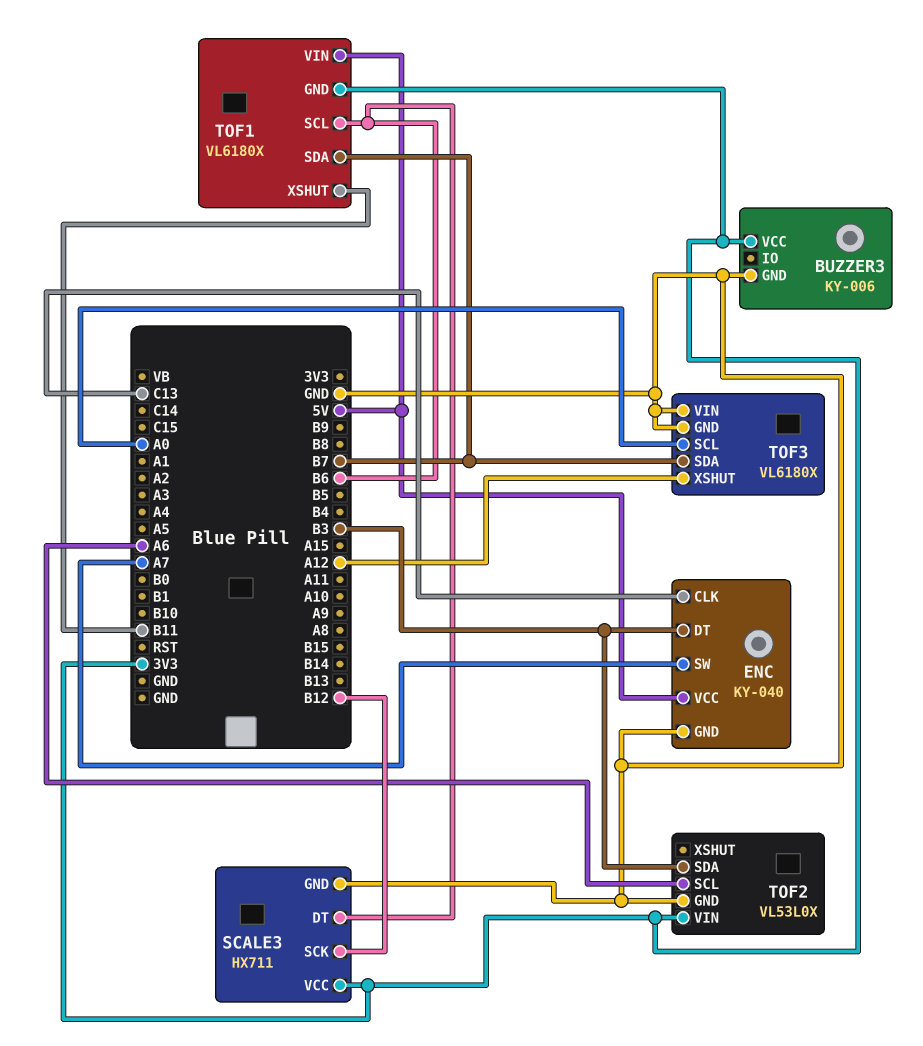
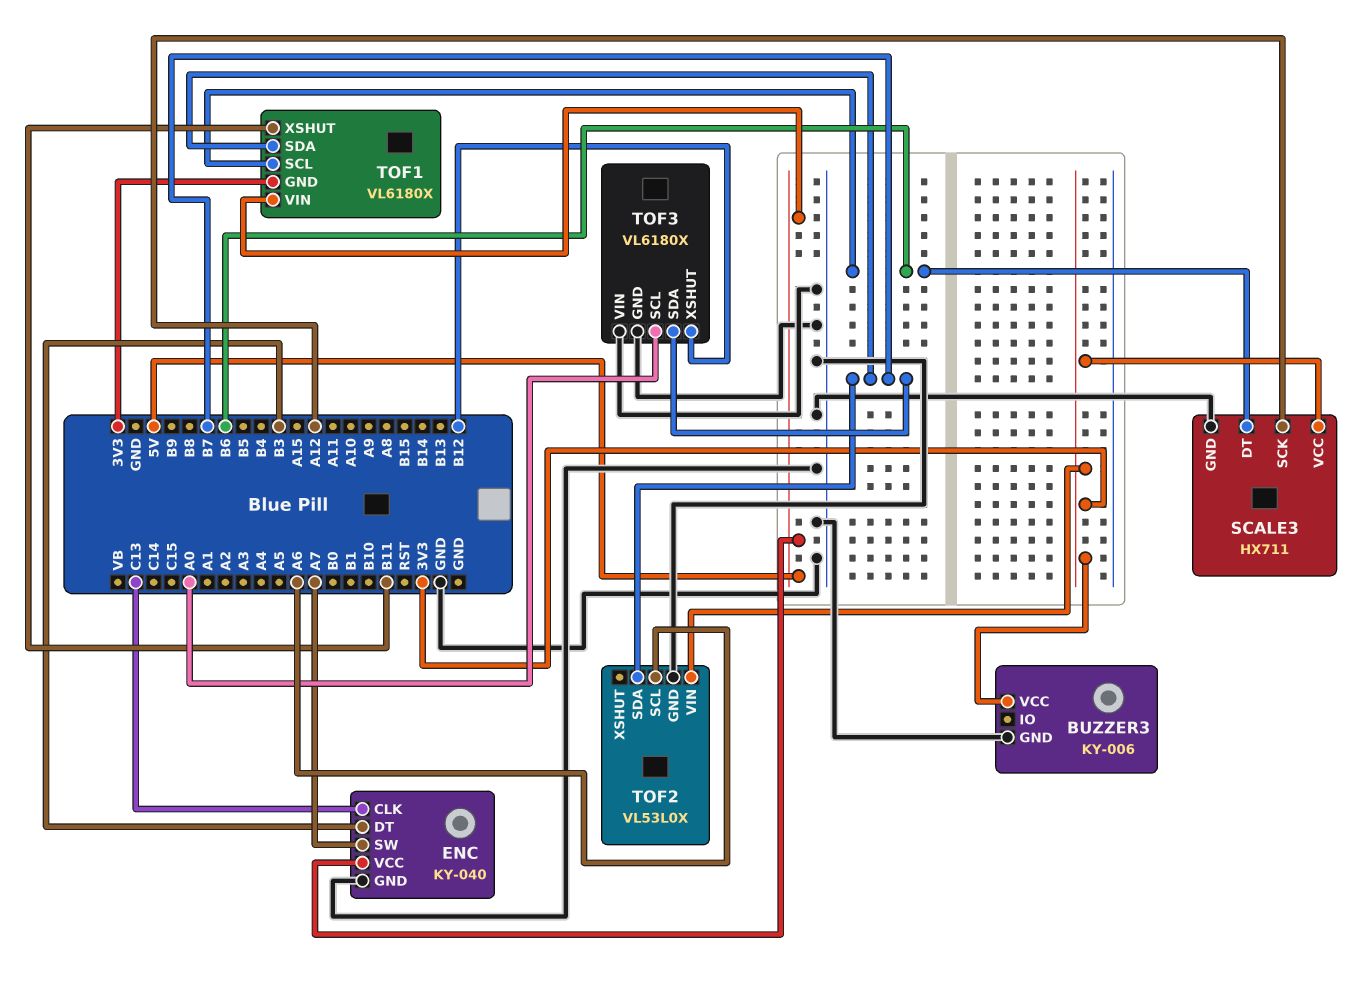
SCALE3 pin SCK: B12 -> A12
TOF2 pin SDA: B3 -> B7
TOF3 pin XSHUT: A12 -> B12

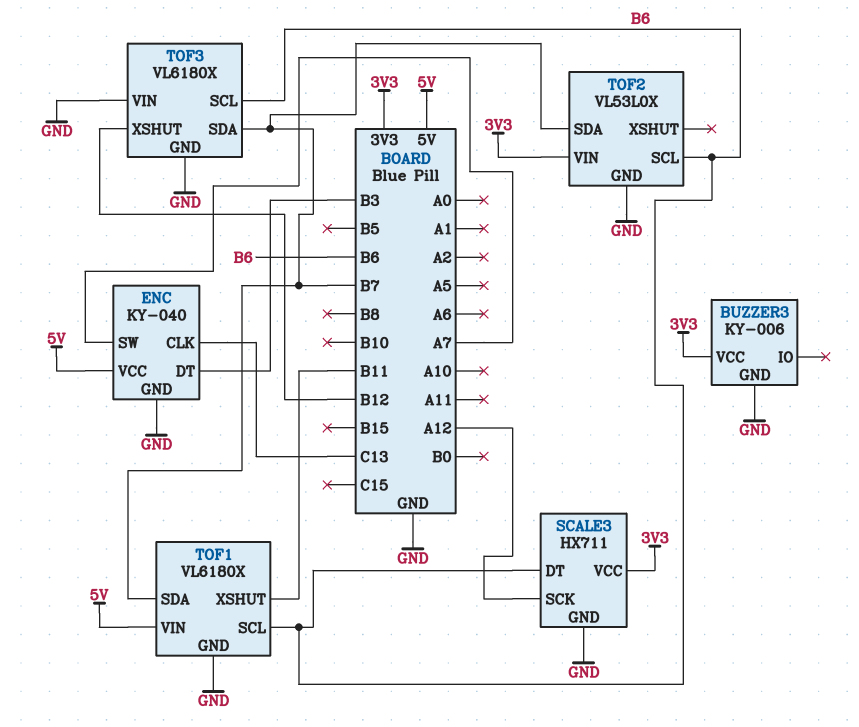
TOF1 pin GND: 3V3 -> GND
TOF2 pin SCL: A6 -> B6
TOF3 pin SCL: A0 -> B6

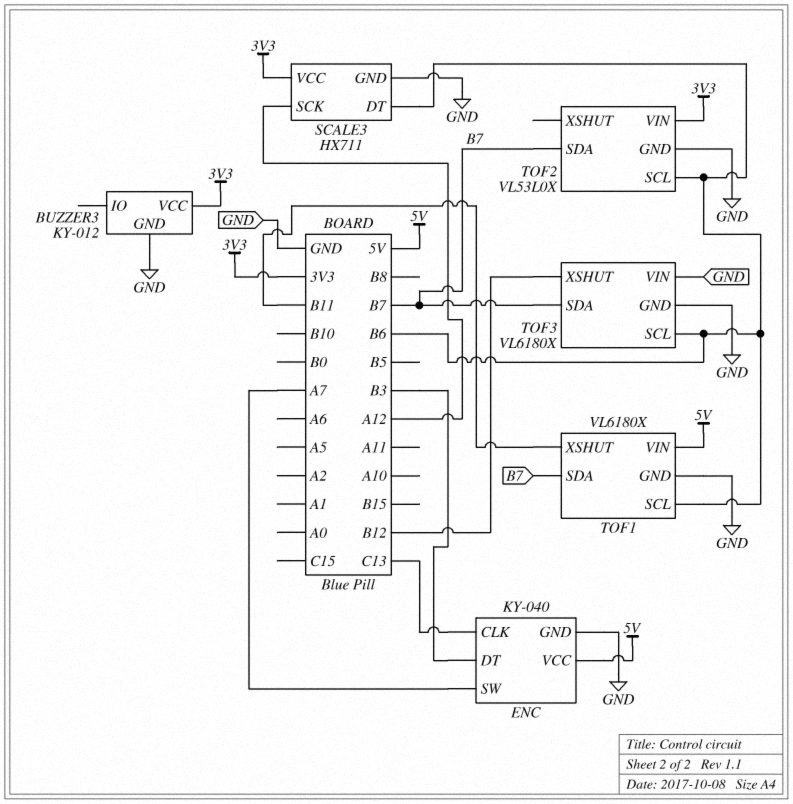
BUZZER3: KY-006 -> KY-012

